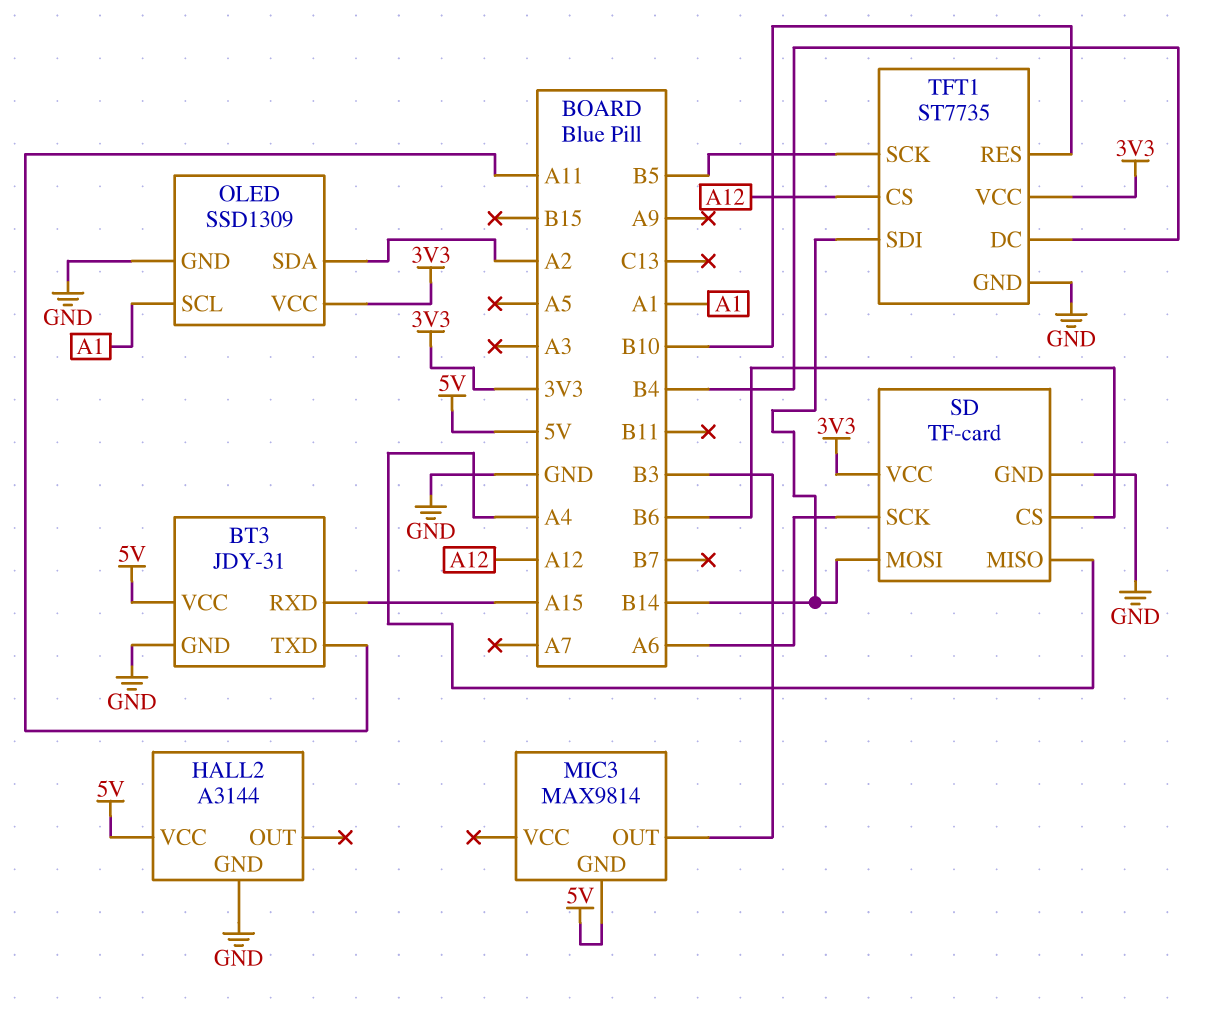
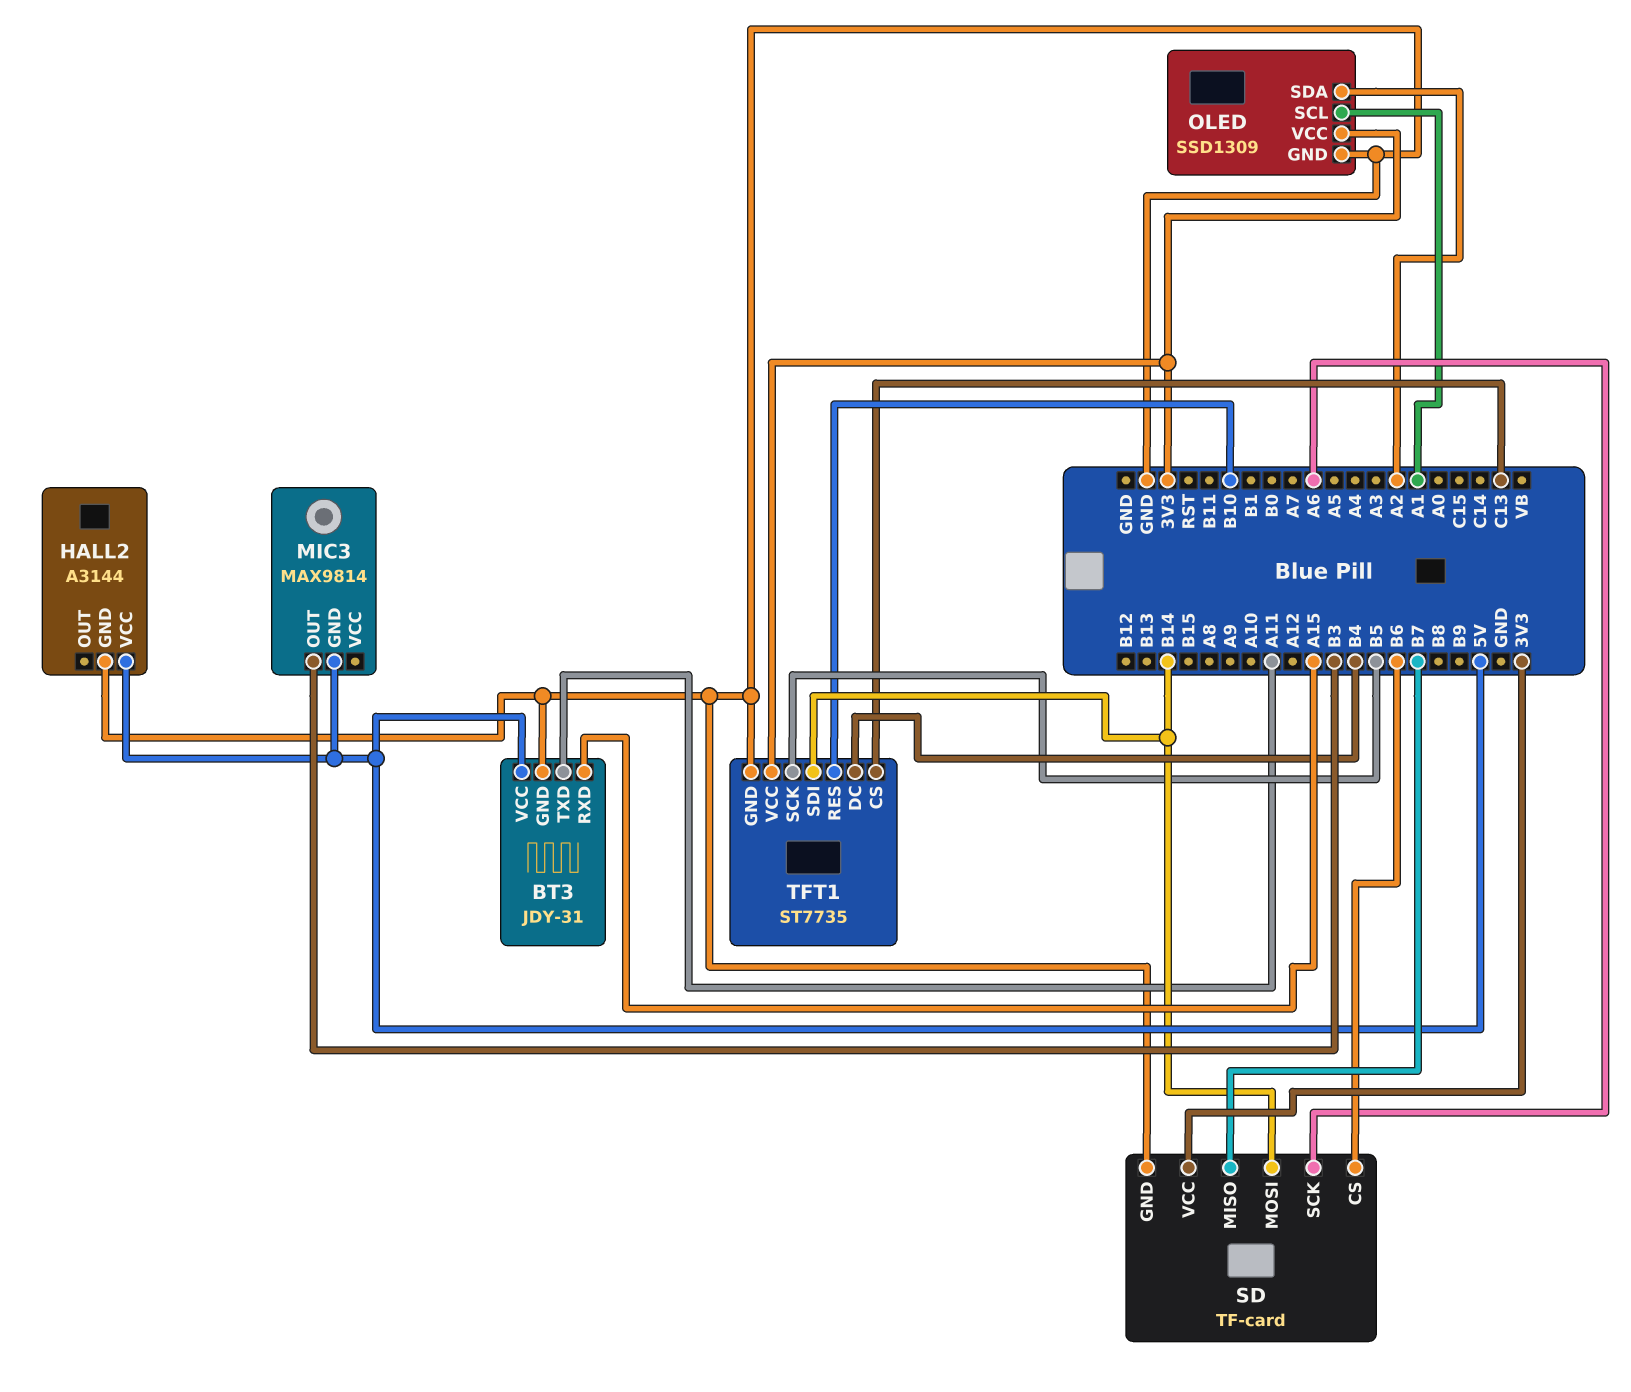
SD pin MISO: A4 -> B7
TFT1 pin CS: A12 -> C13

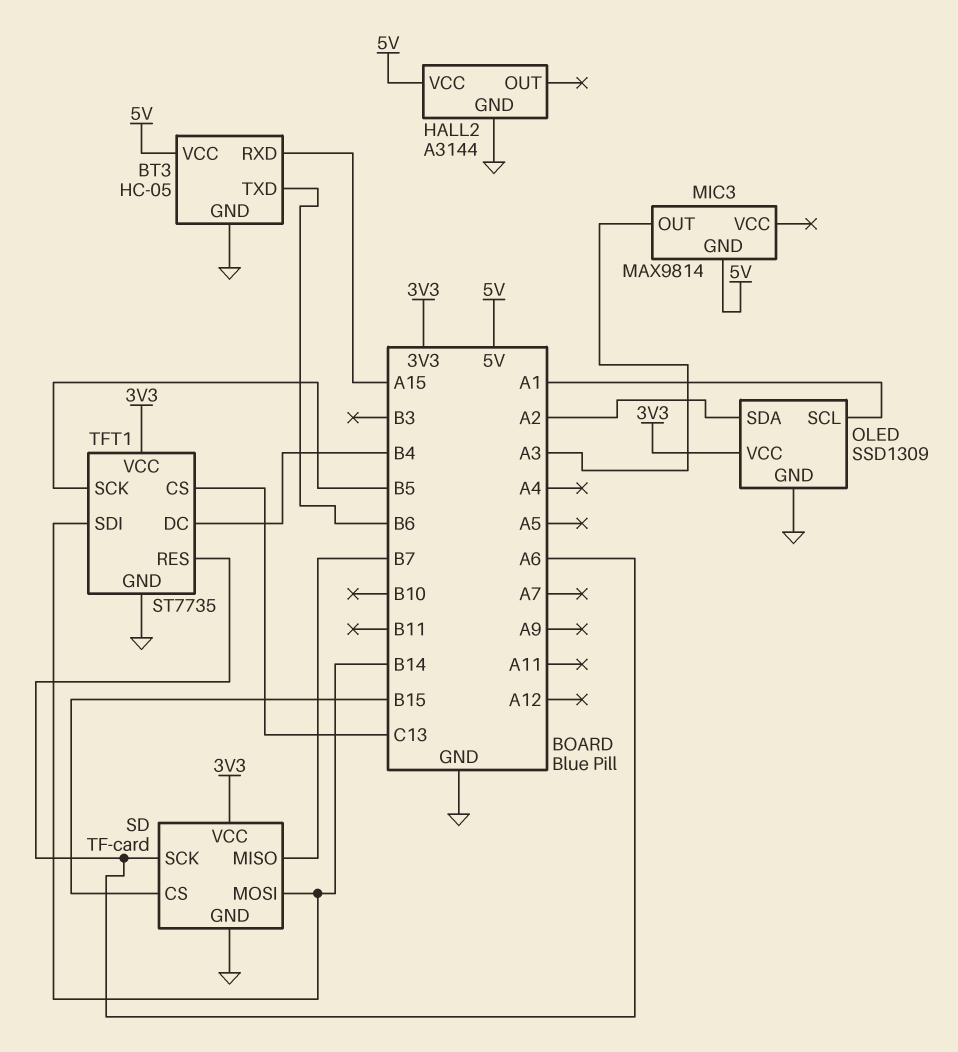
BT3: JDY-31 -> HC-05
BT3 pin TXD: A11 -> B6
MIC3 pin OUT: B3 -> A3
SD pin CS: B6 -> B15
TFT1 pin RES: B10 -> A6

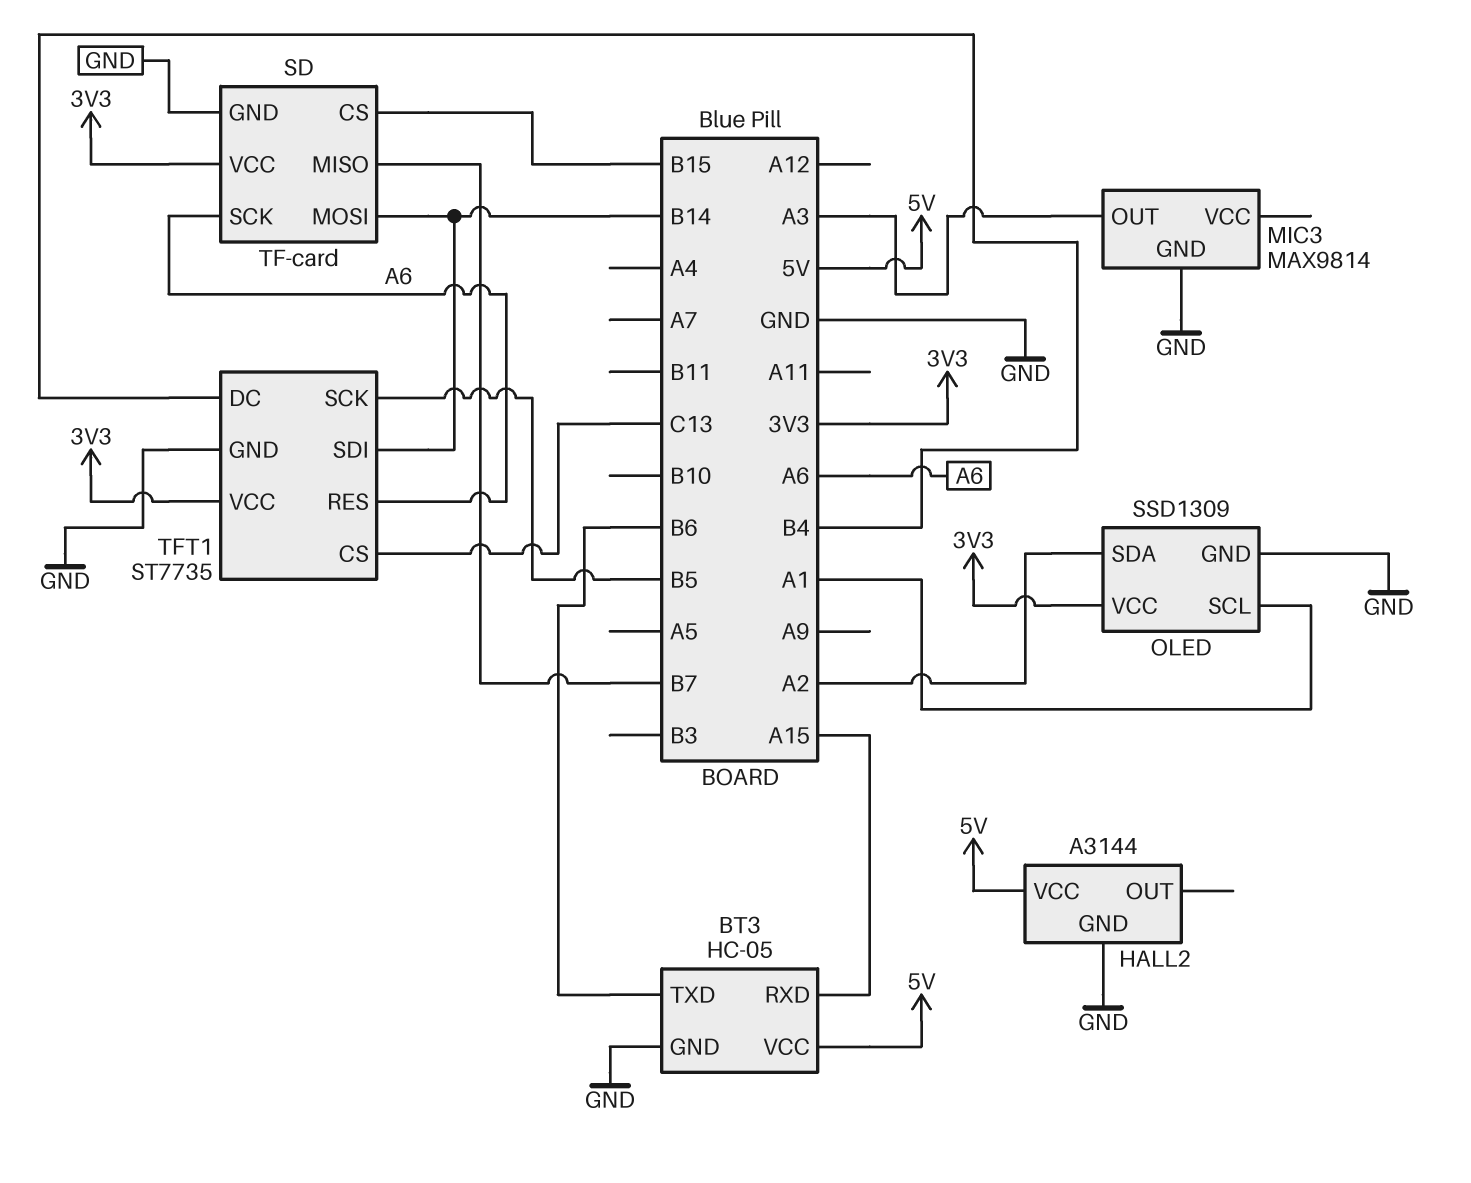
MIC3 pin GND: 5V -> GND

